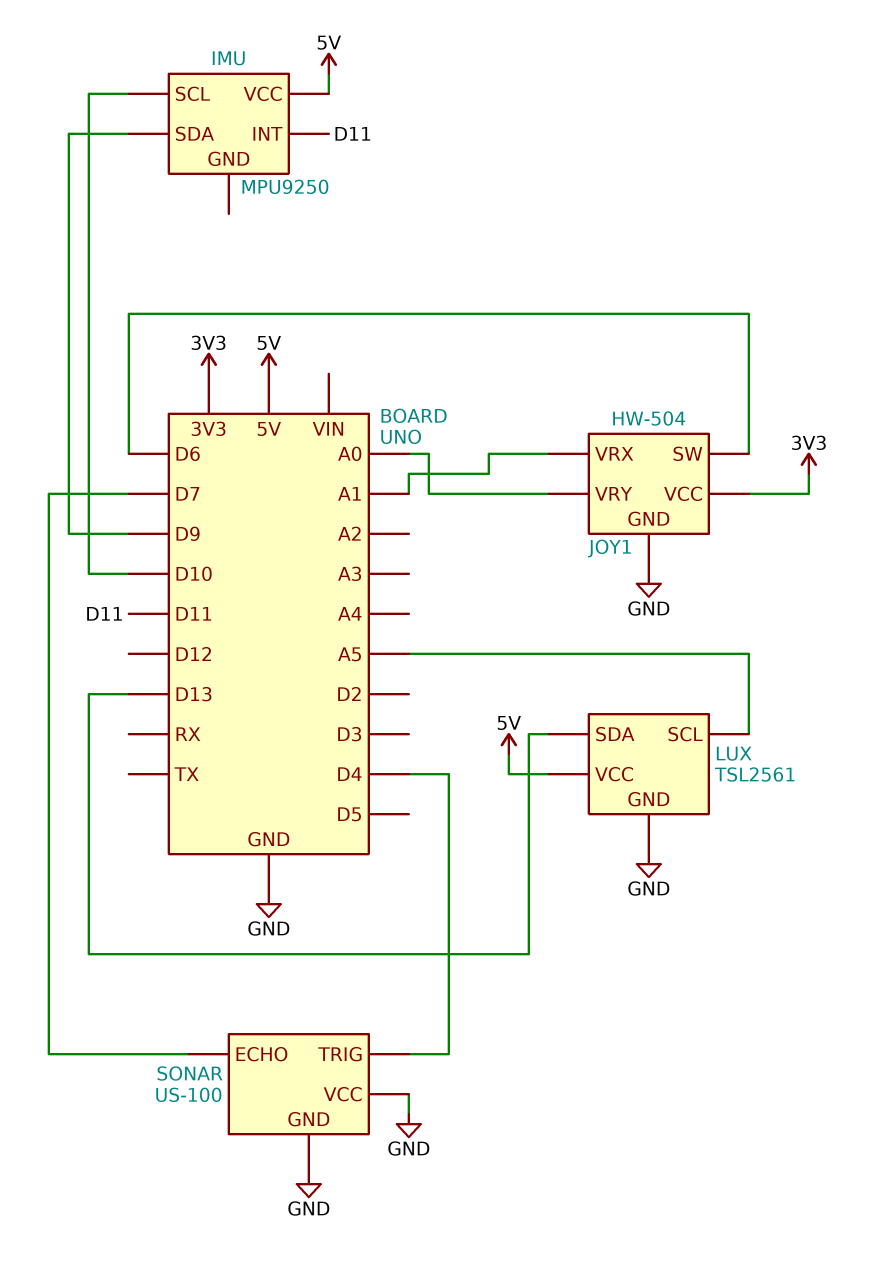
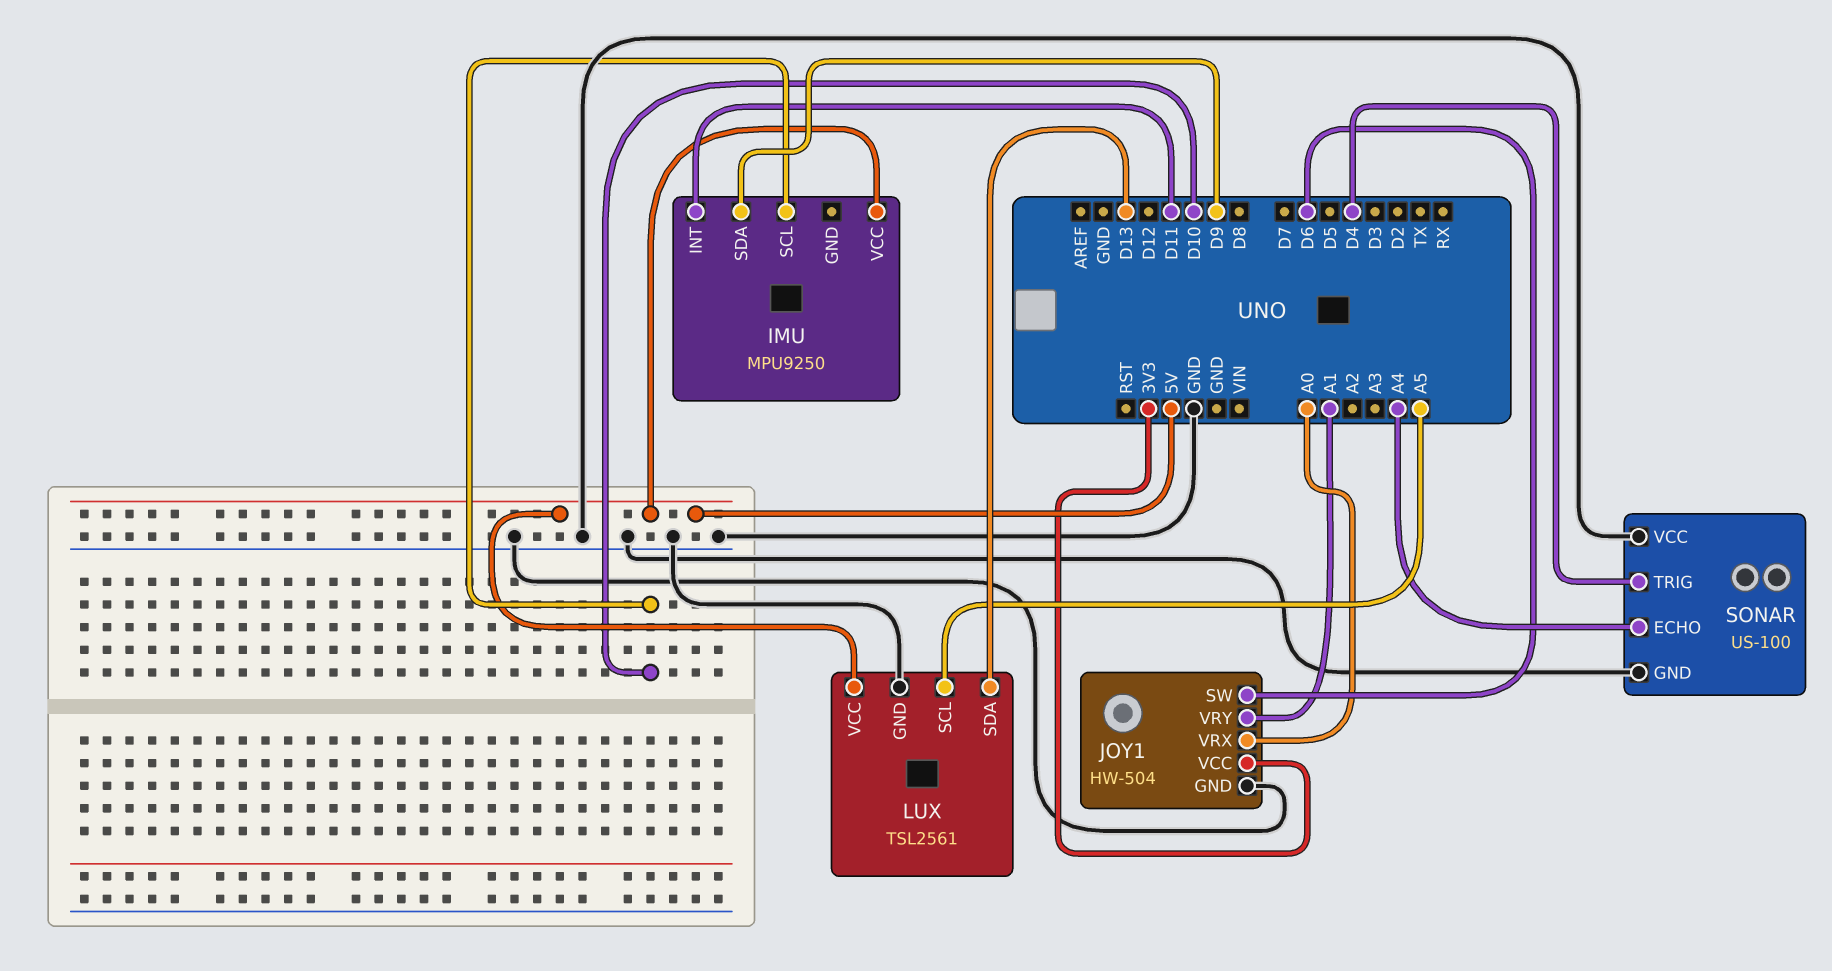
JOY1 pin VRX: A1 -> A0
JOY1 pin VRY: A0 -> A1
SONAR pin ECHO: D7 -> A4

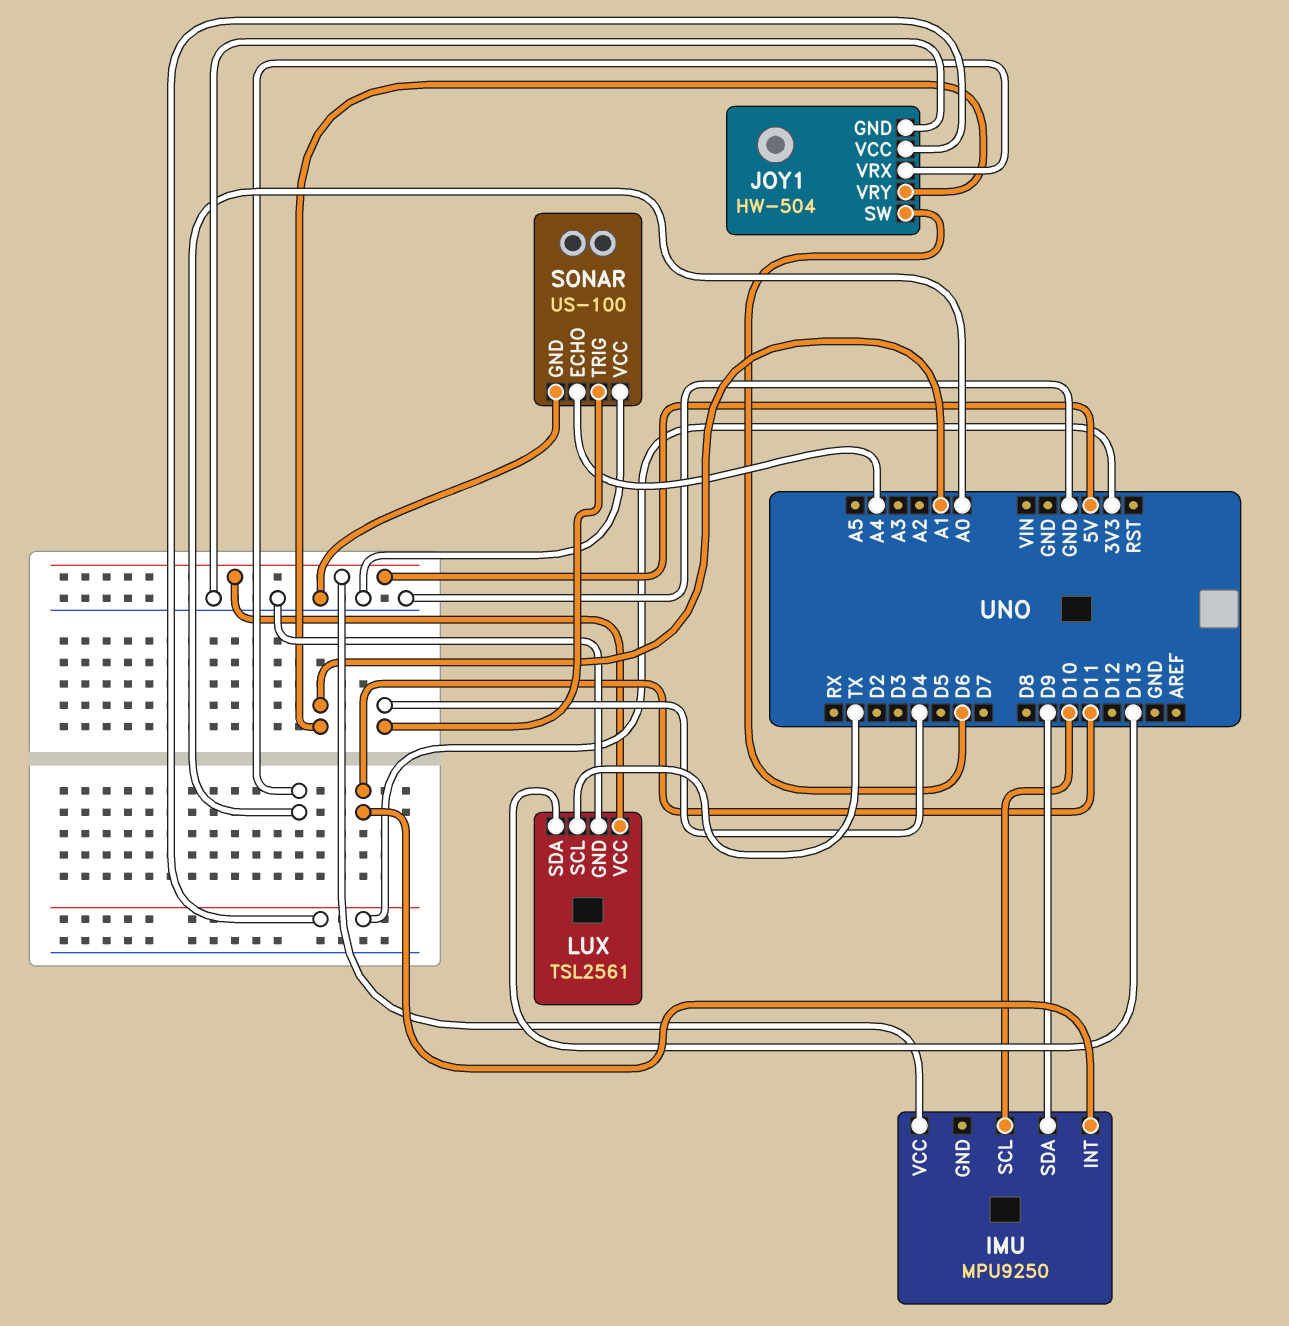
LUX pin SCL: A5 -> TX

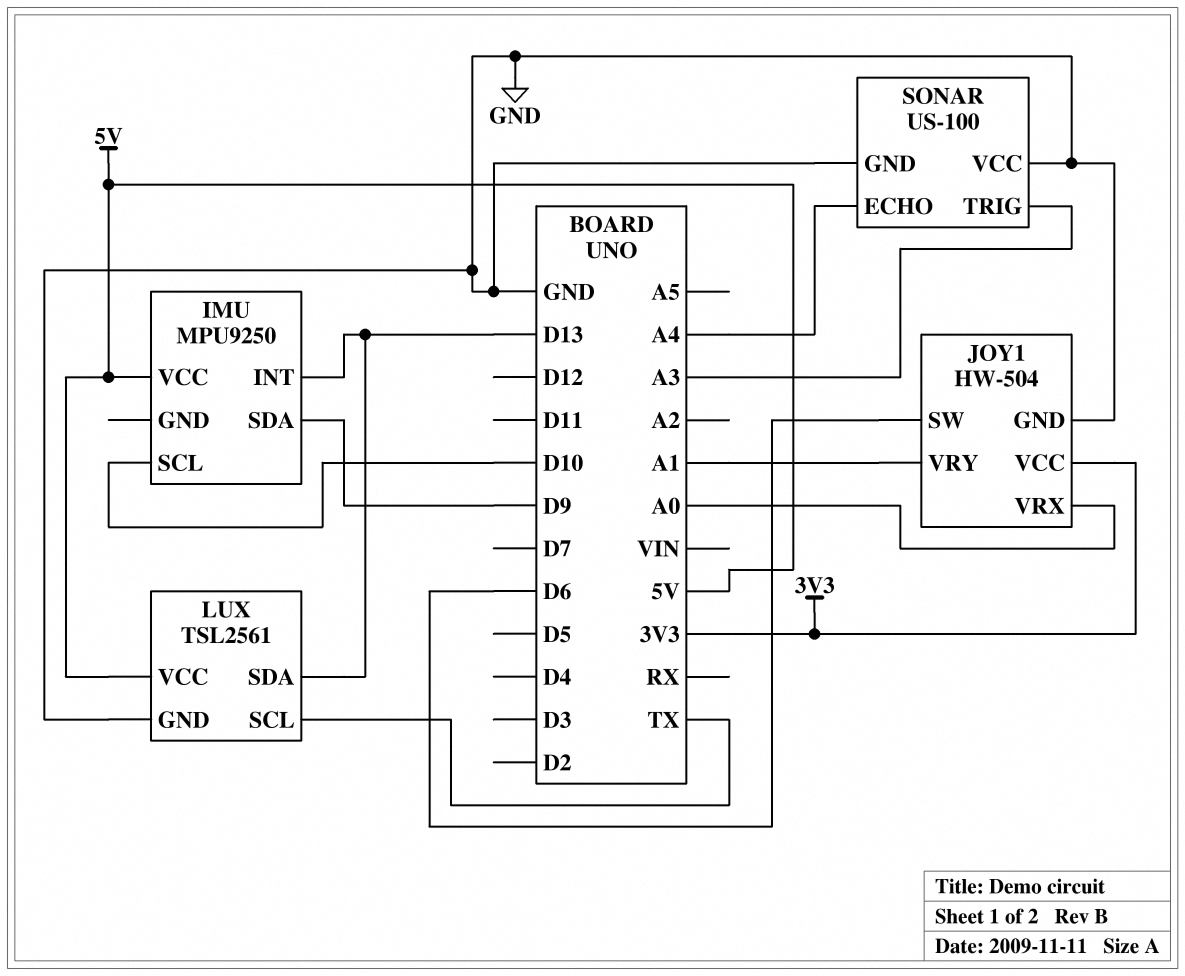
IMU pin INT: D11 -> D13
SONAR pin TRIG: D4 -> A3

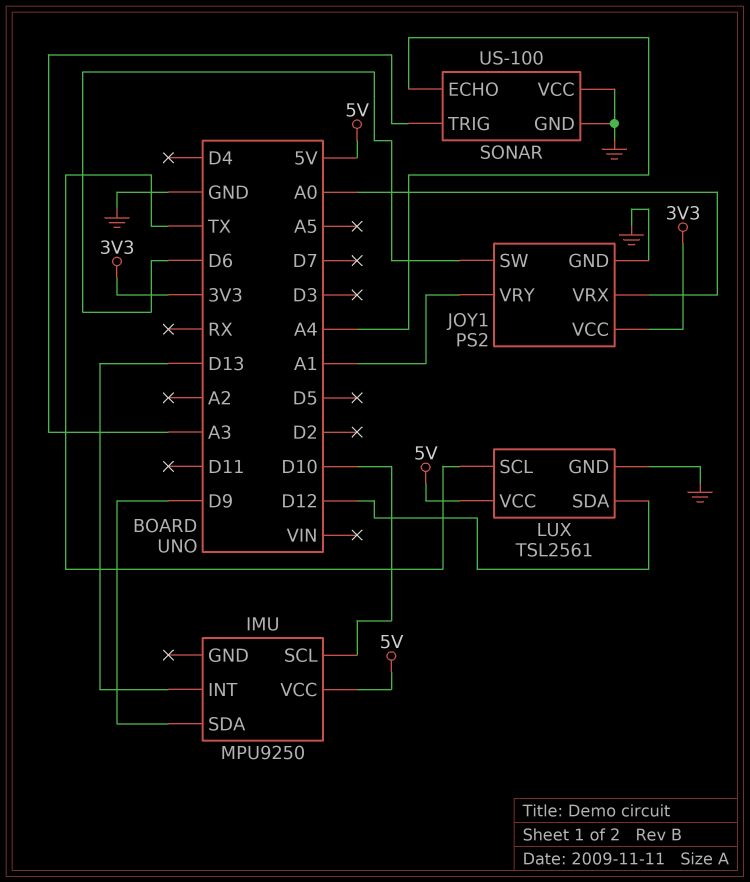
JOY1: HW-504 -> PS2
LUX pin SDA: D13 -> D12

